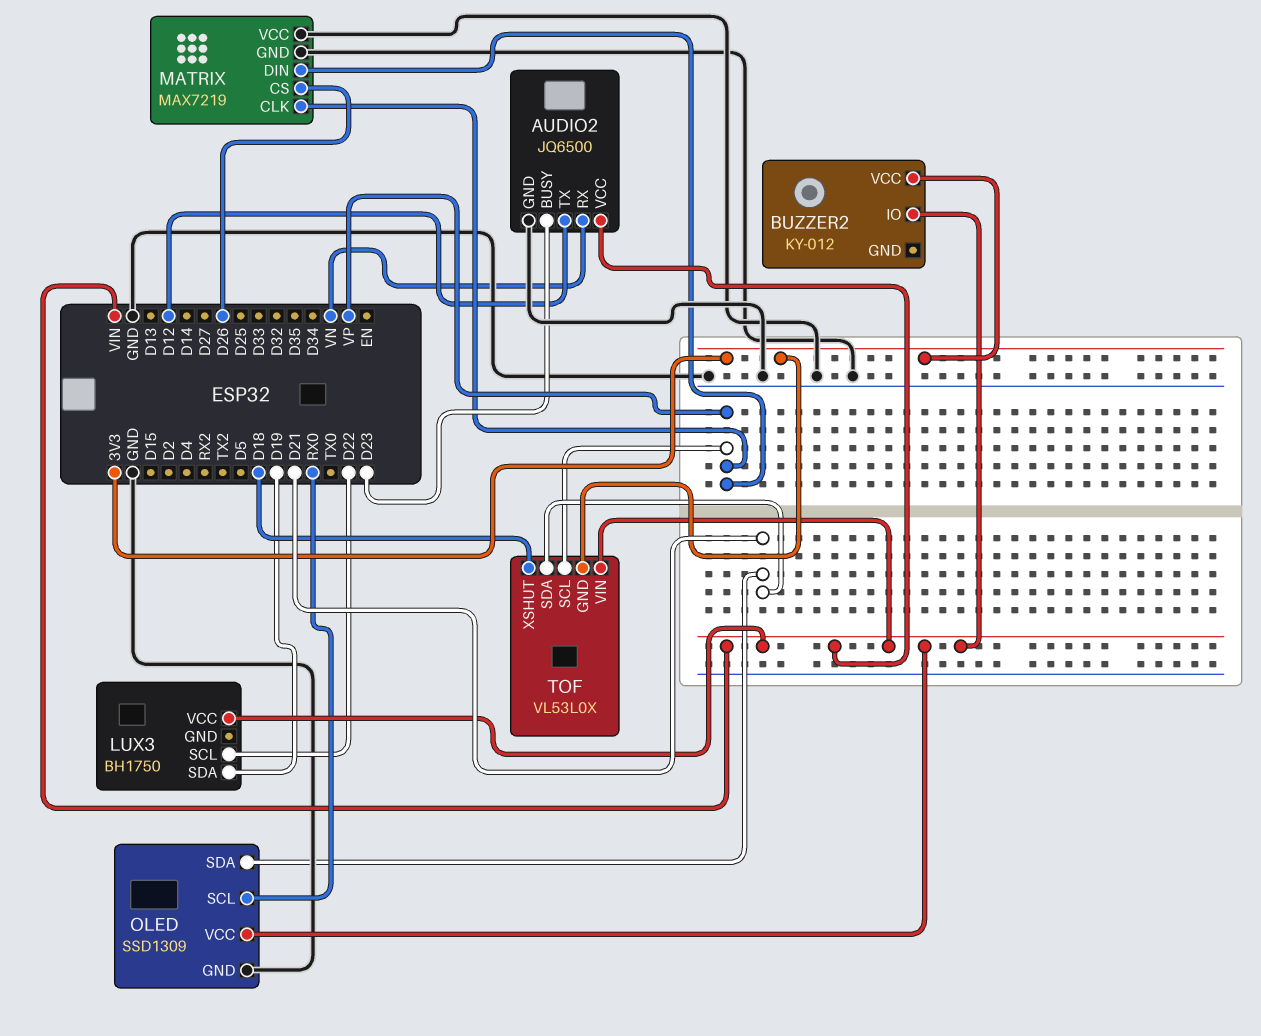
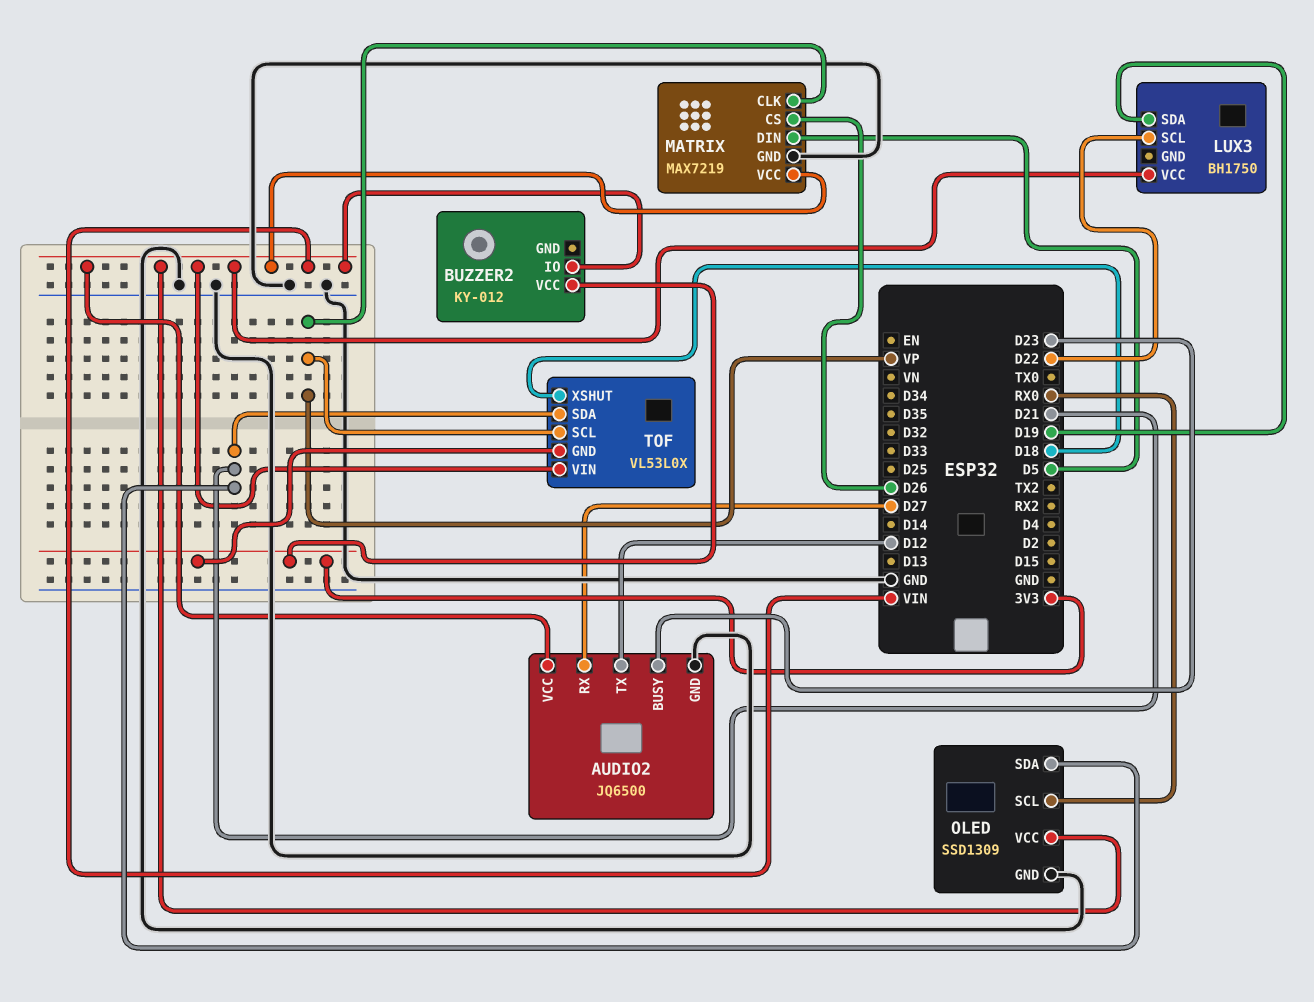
AUDIO2 pin RX: VN -> D27
MATRIX pin DIN: VP -> D5
MATRIX pin VCC: GND -> VIN

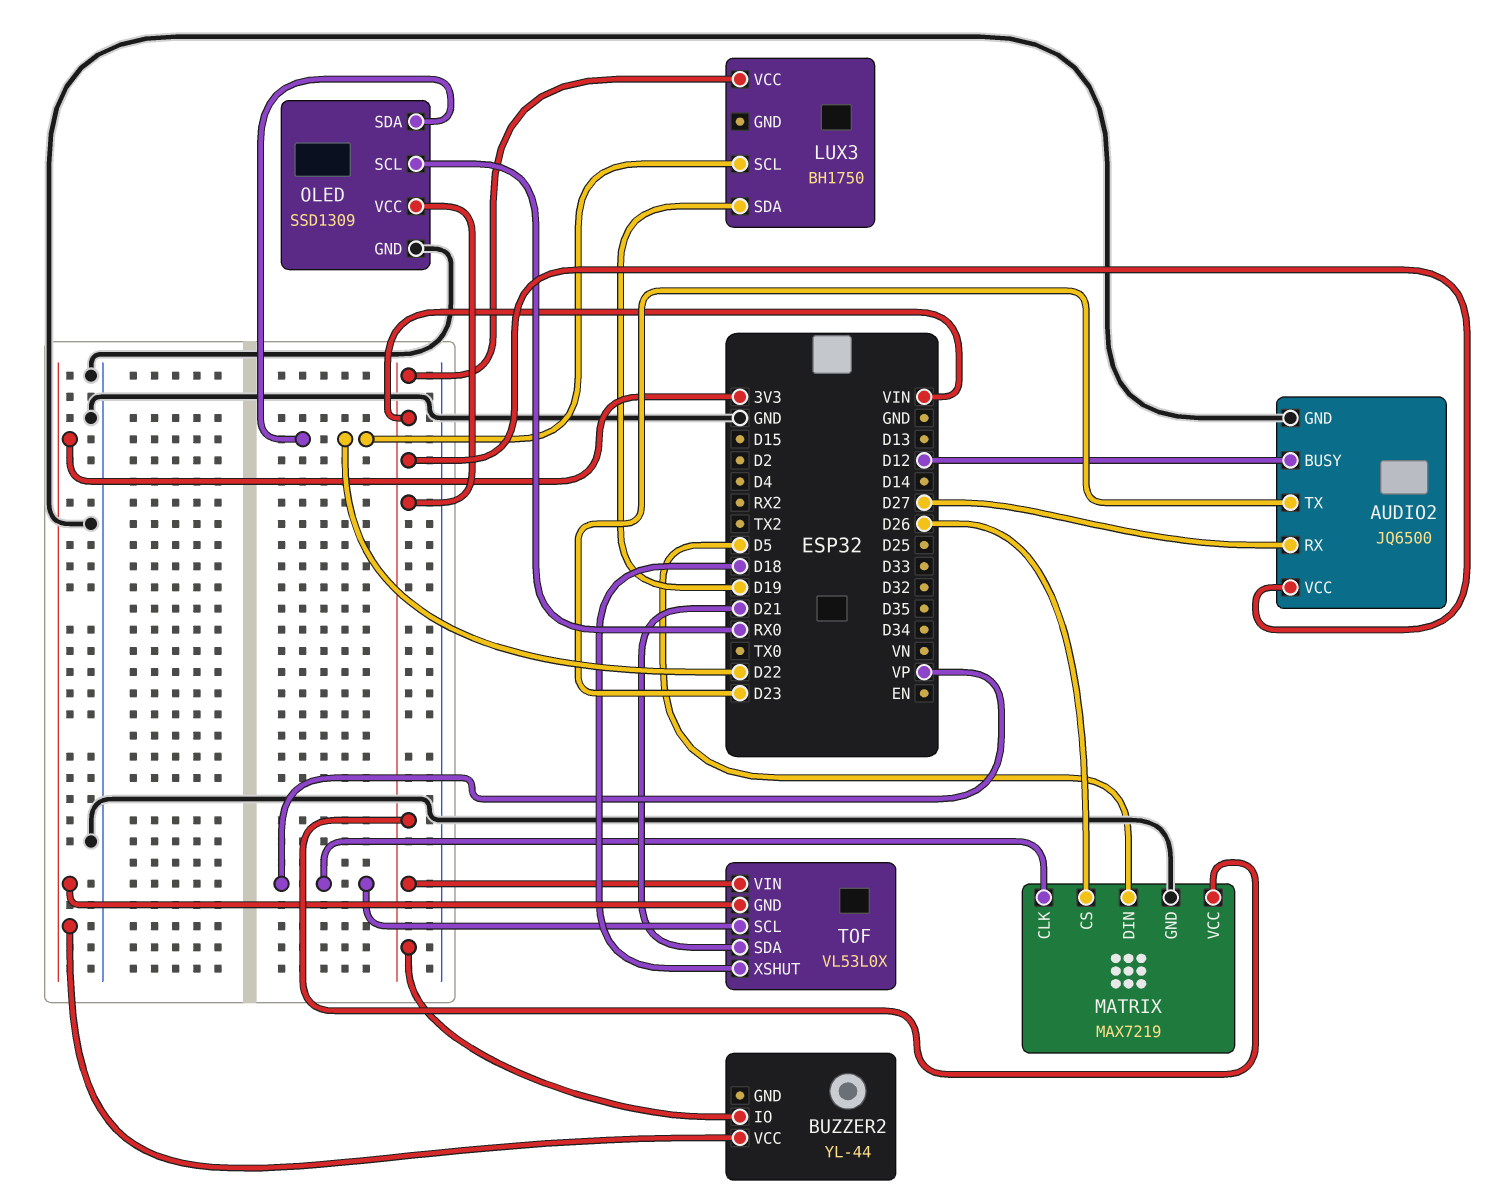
AUDIO2 pin BUSY: D23 -> D12
AUDIO2 pin TX: D12 -> D23
BUZZER2: KY-012 -> YL-44
OLED pin SDA: D21 -> D22

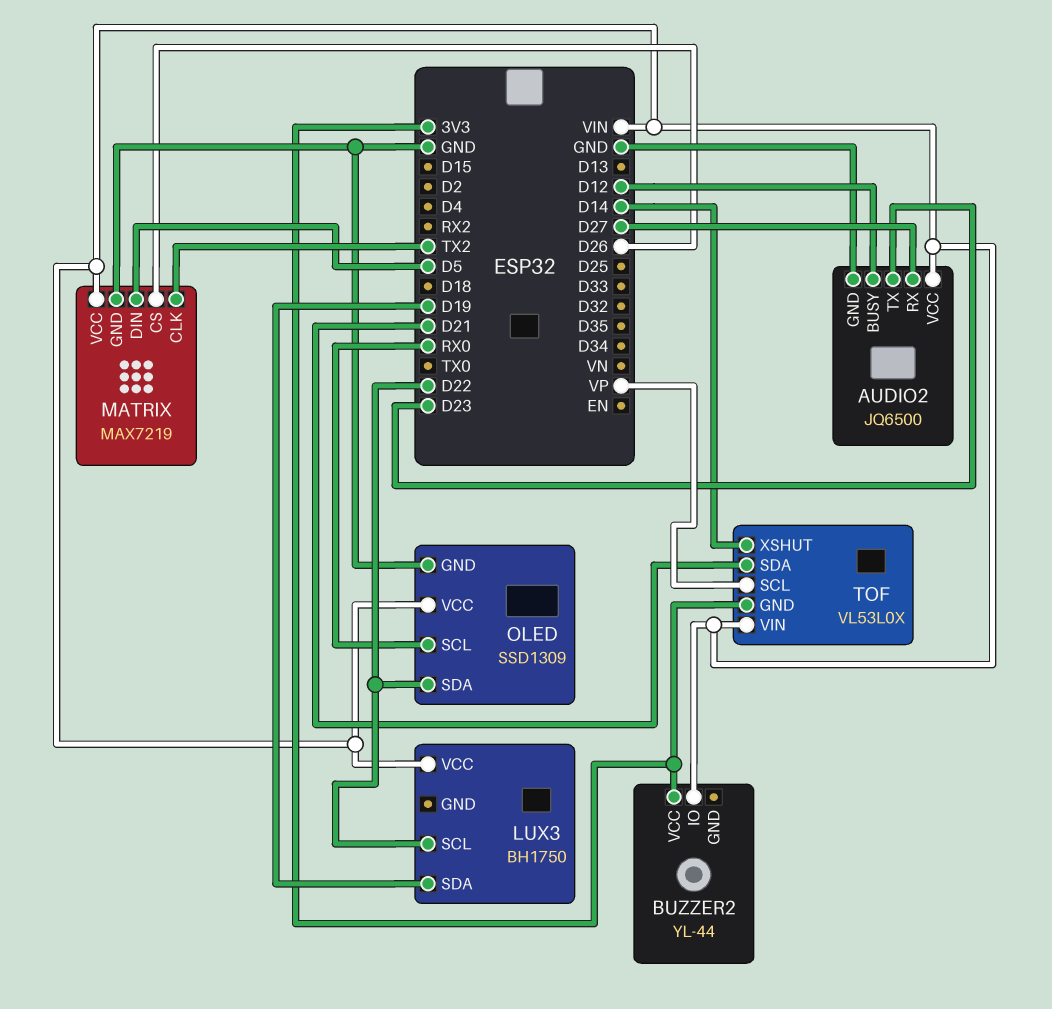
MATRIX pin CLK: VP -> TX2
TOF pin XSHUT: D18 -> D14

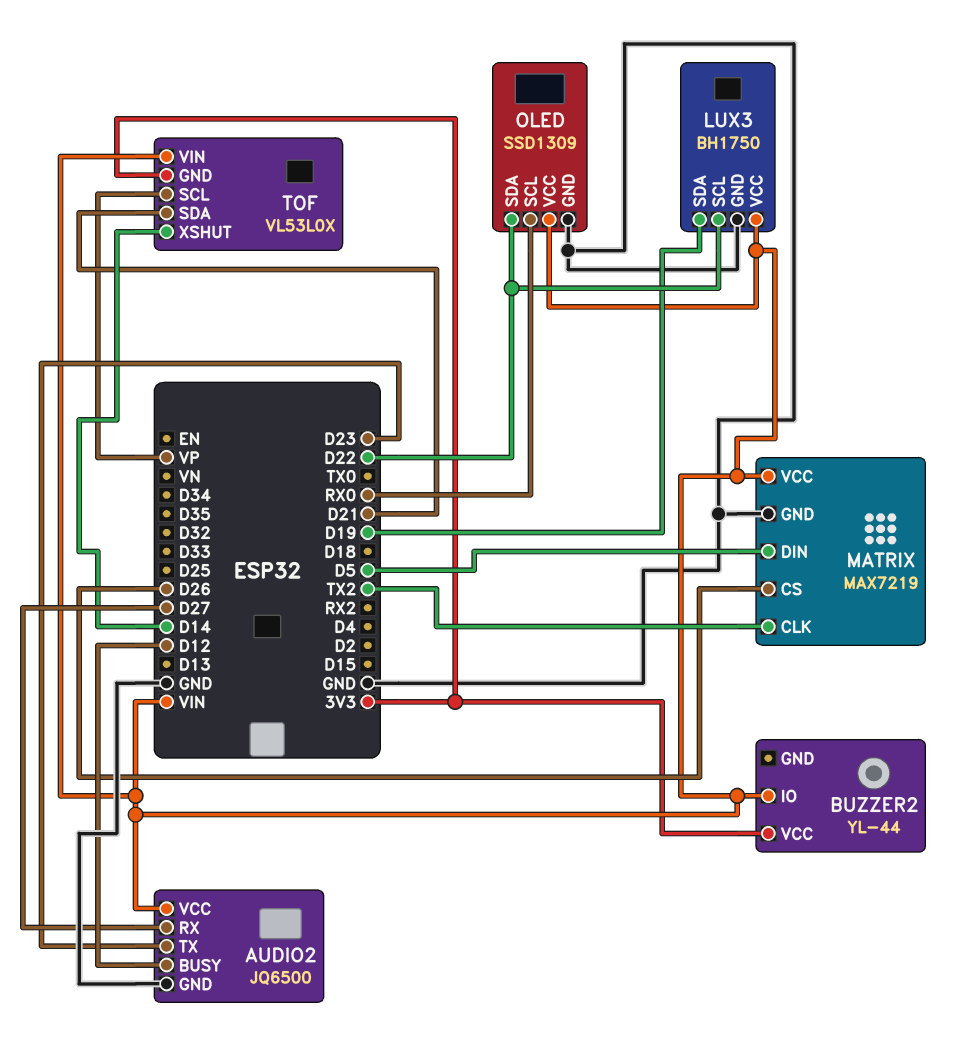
LUX3 pin GND: none -> GND

